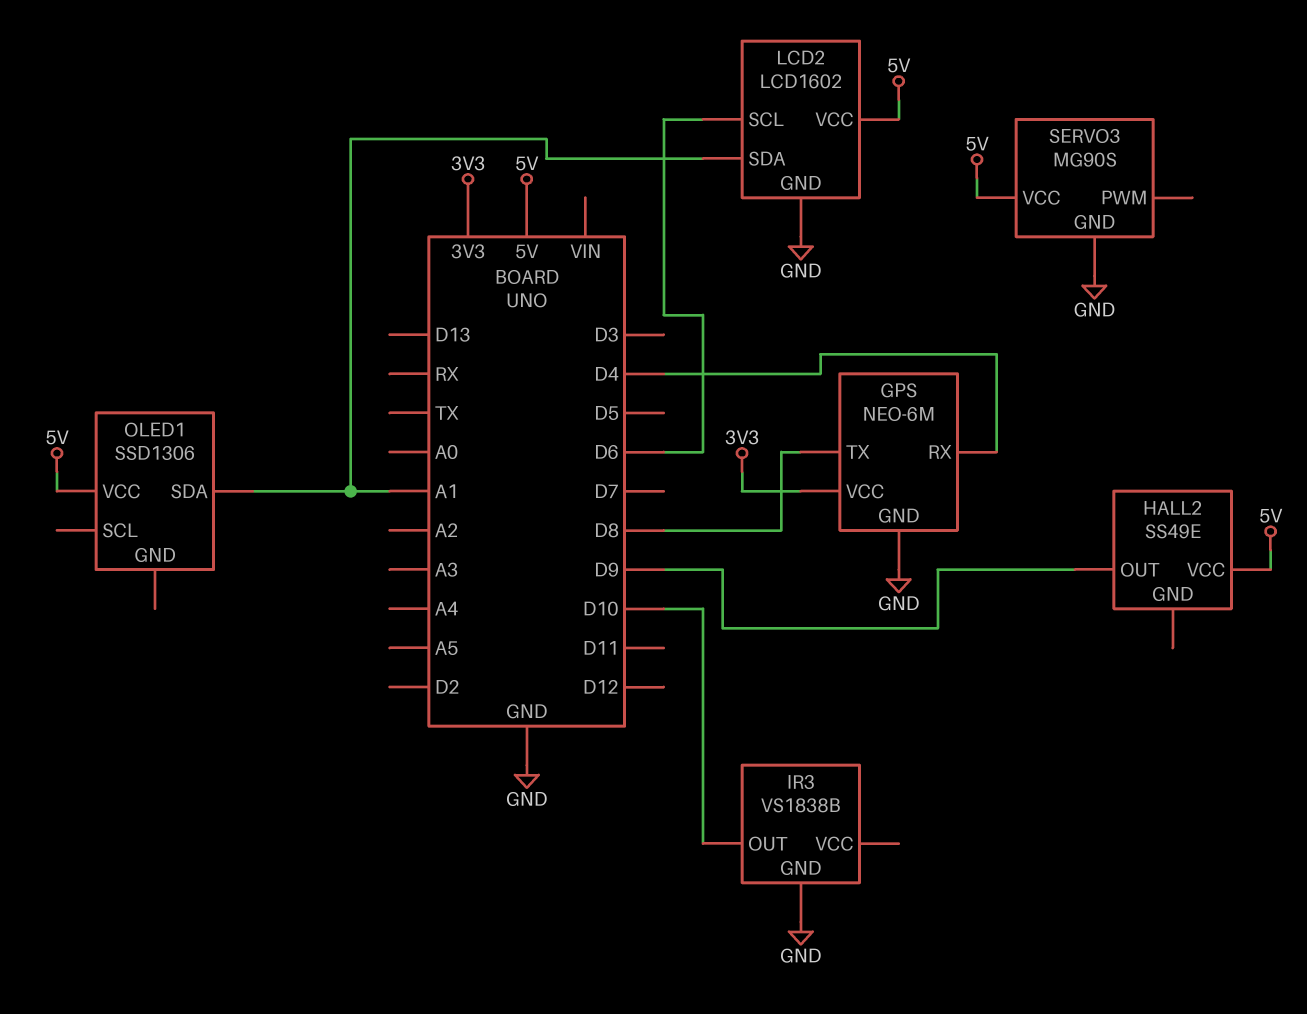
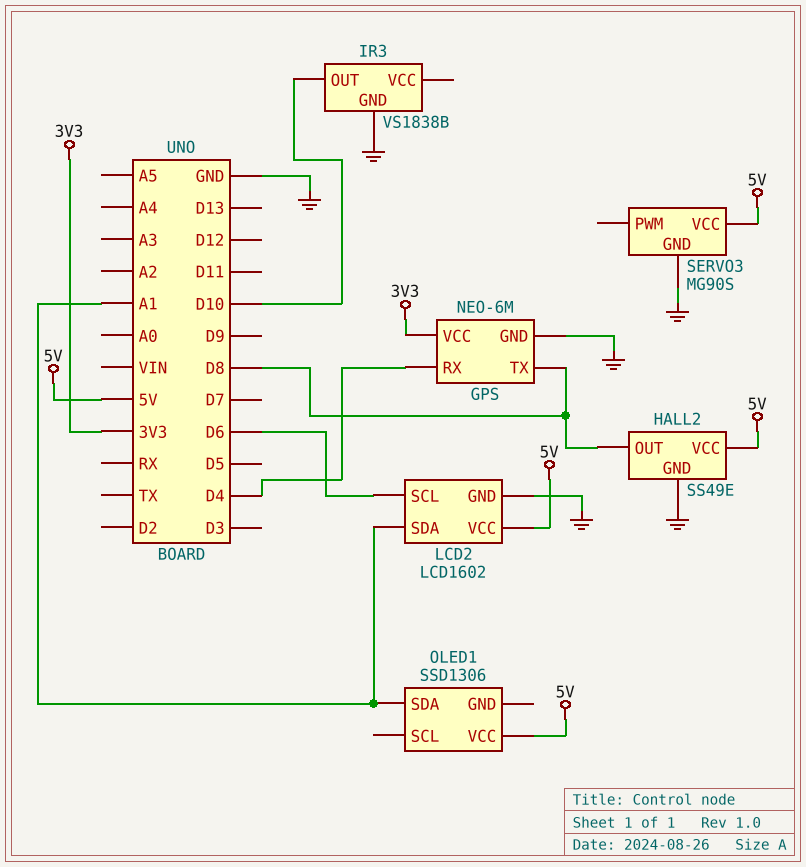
HALL2 pin GND: none -> GND
HALL2 pin OUT: D9 -> D8

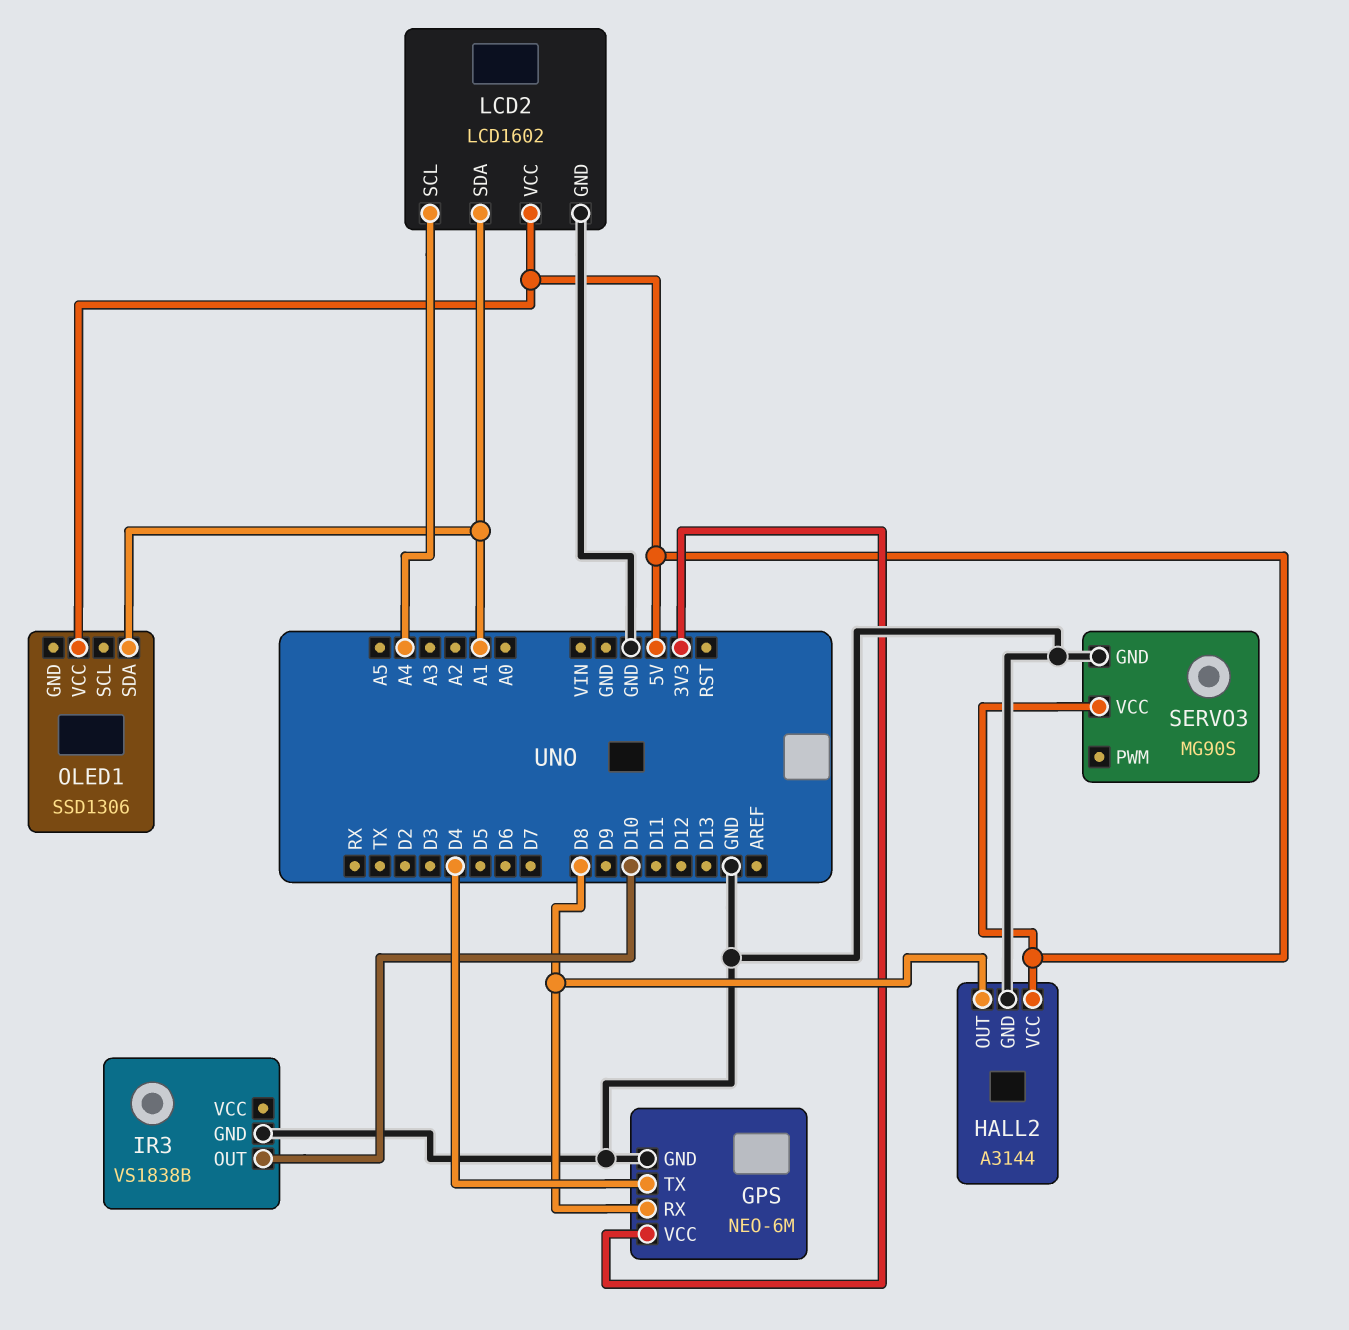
GPS pin RX: D4 -> D8
GPS pin TX: D8 -> D4
HALL2: SS49E -> A3144
LCD2 pin SCL: D6 -> A4

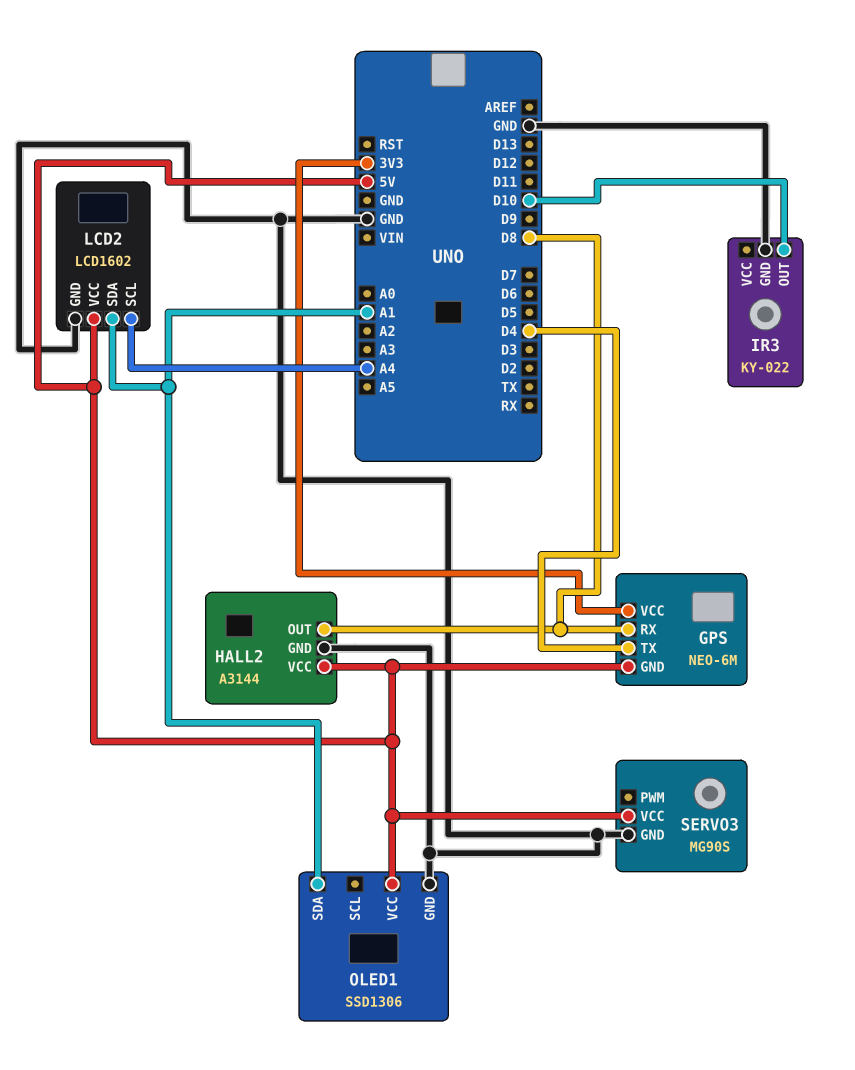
GPS pin GND: GND -> 5V
IR3: VS1838B -> KY-022
OLED1 pin GND: none -> GND

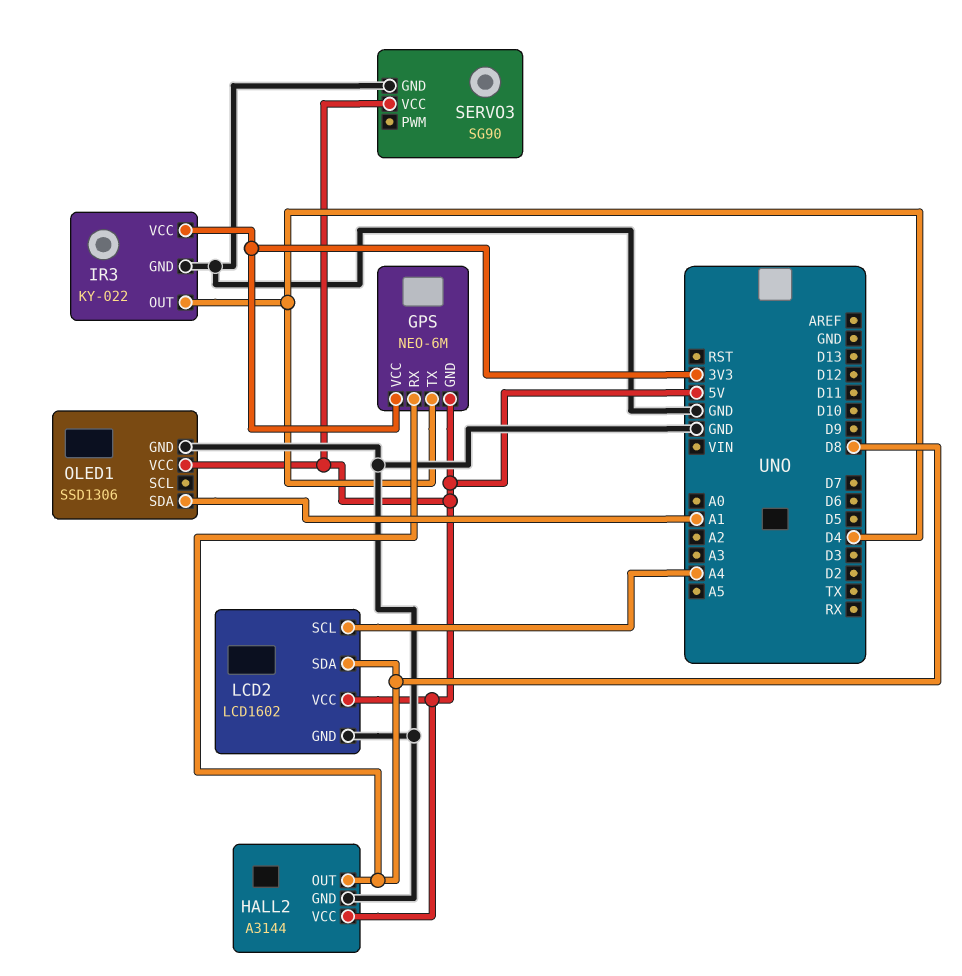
IR3 pin OUT: D10 -> D4
IR3 pin VCC: none -> 3V3
LCD2 pin SDA: A1 -> D8
SERVO3: MG90S -> SG90

